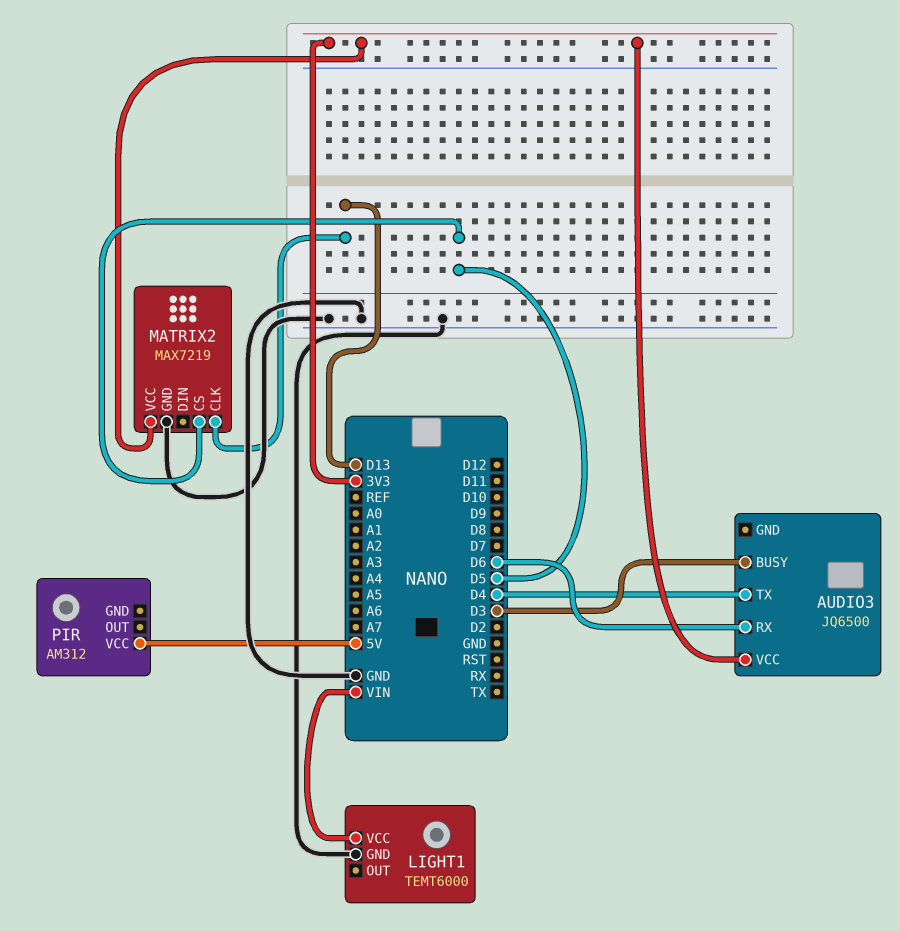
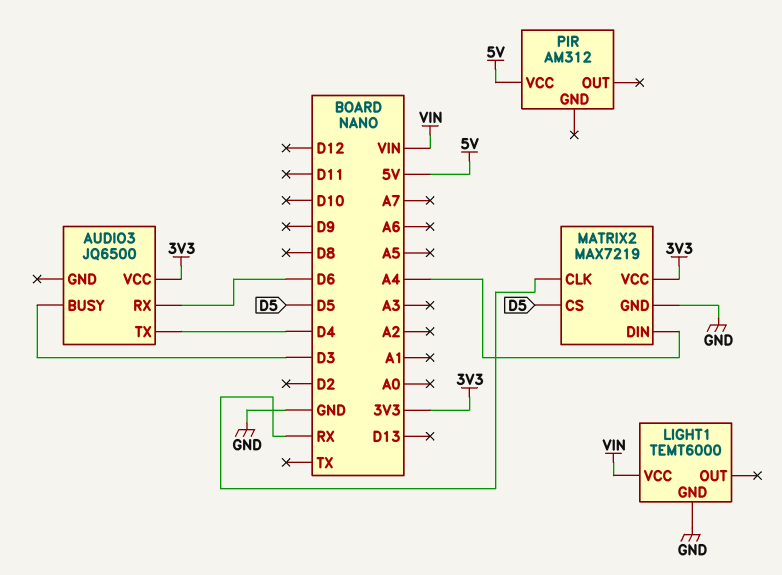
MATRIX2 pin CLK: D13 -> RX
MATRIX2 pin DIN: none -> A4

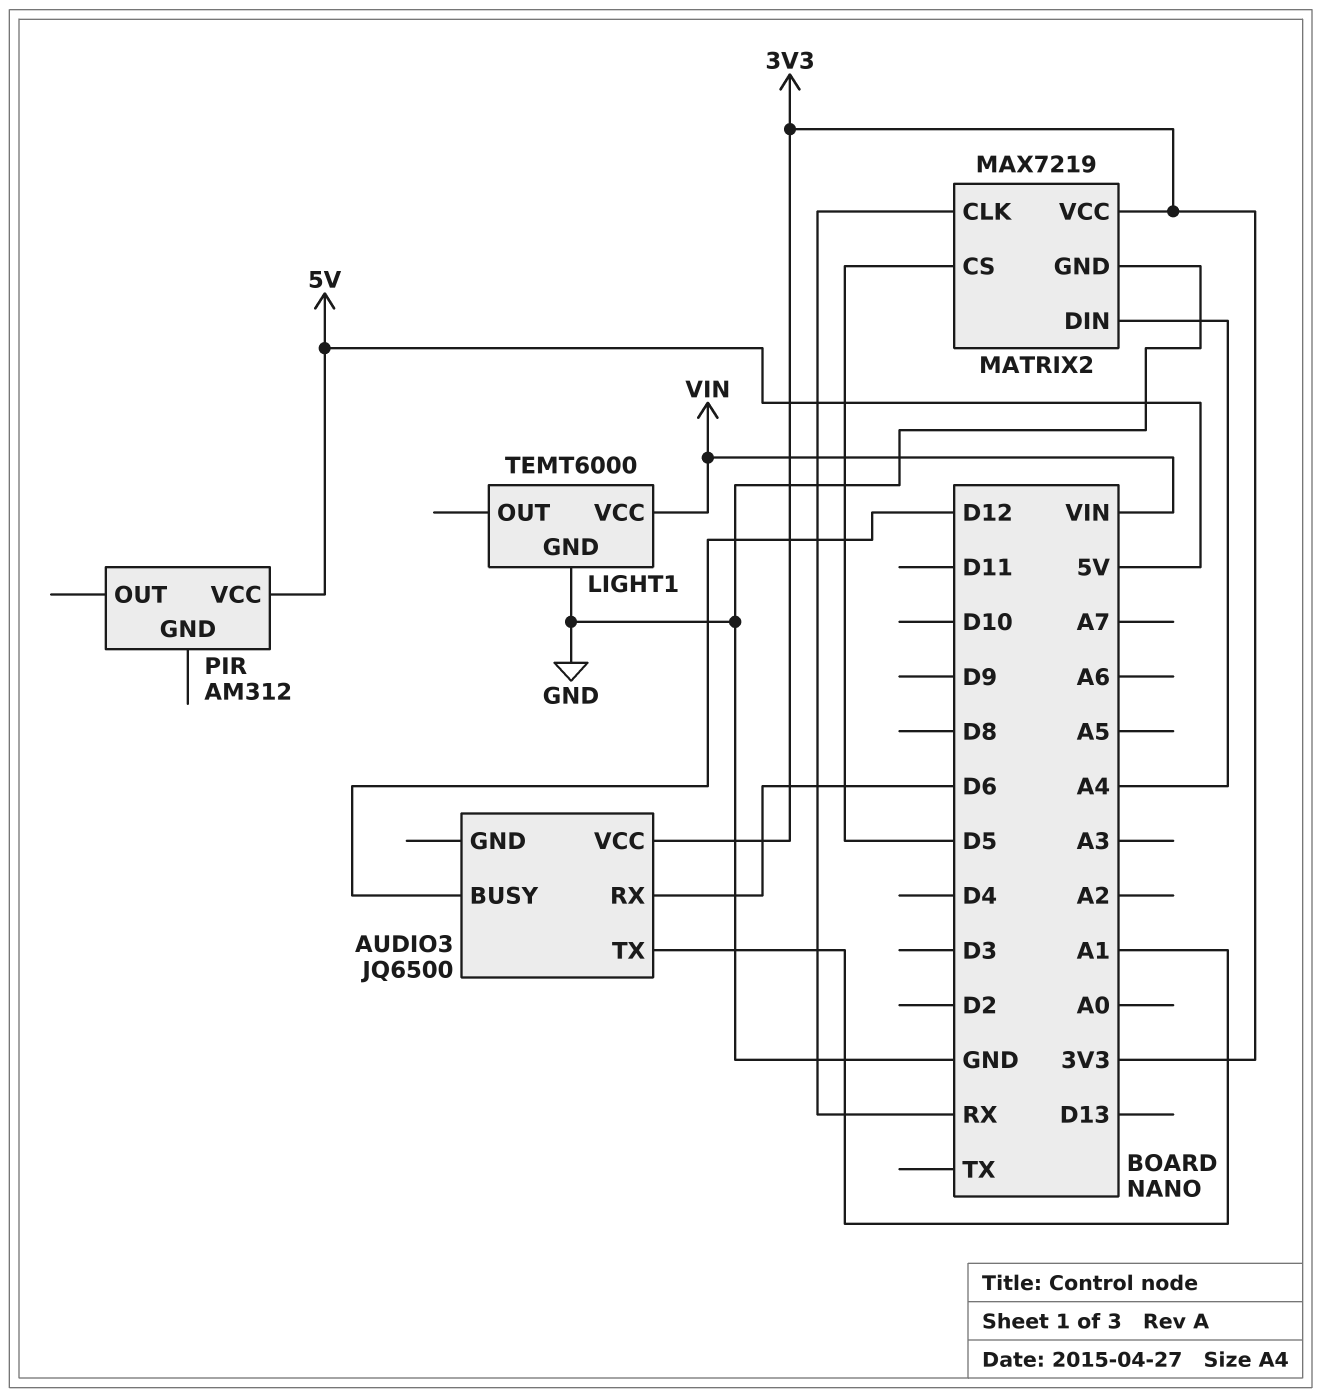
AUDIO3 pin BUSY: D3 -> D12
AUDIO3 pin TX: D4 -> A1

